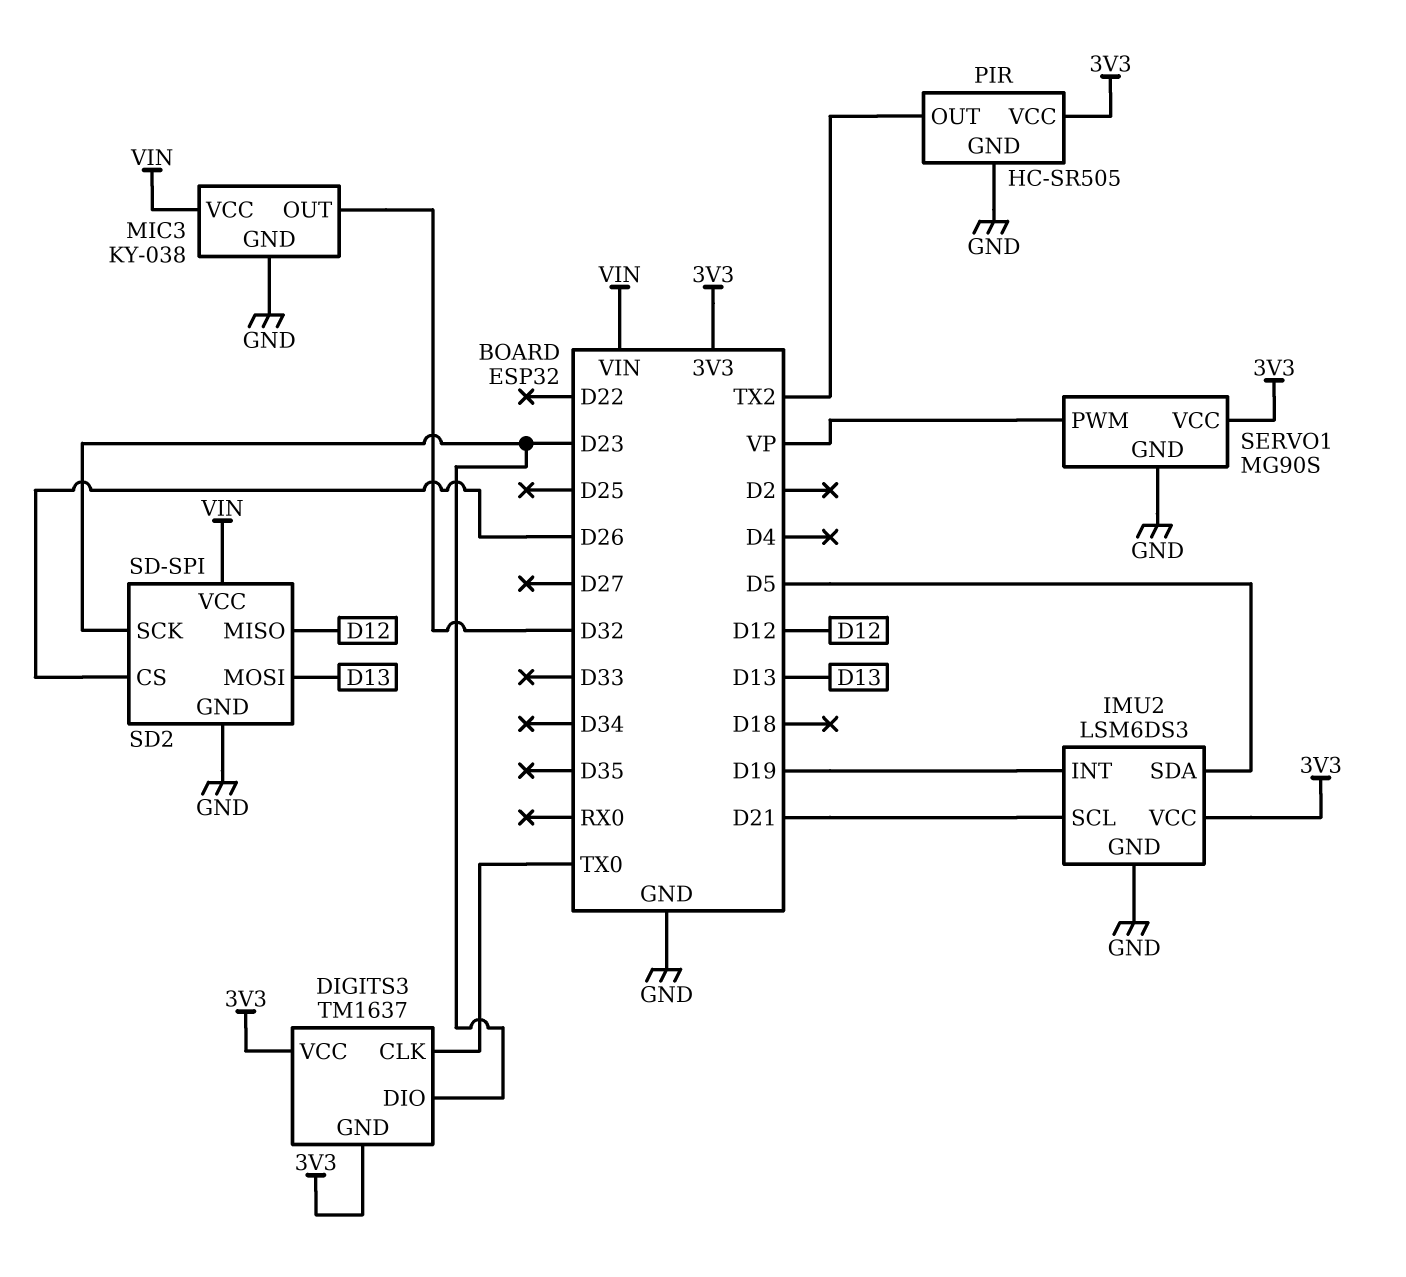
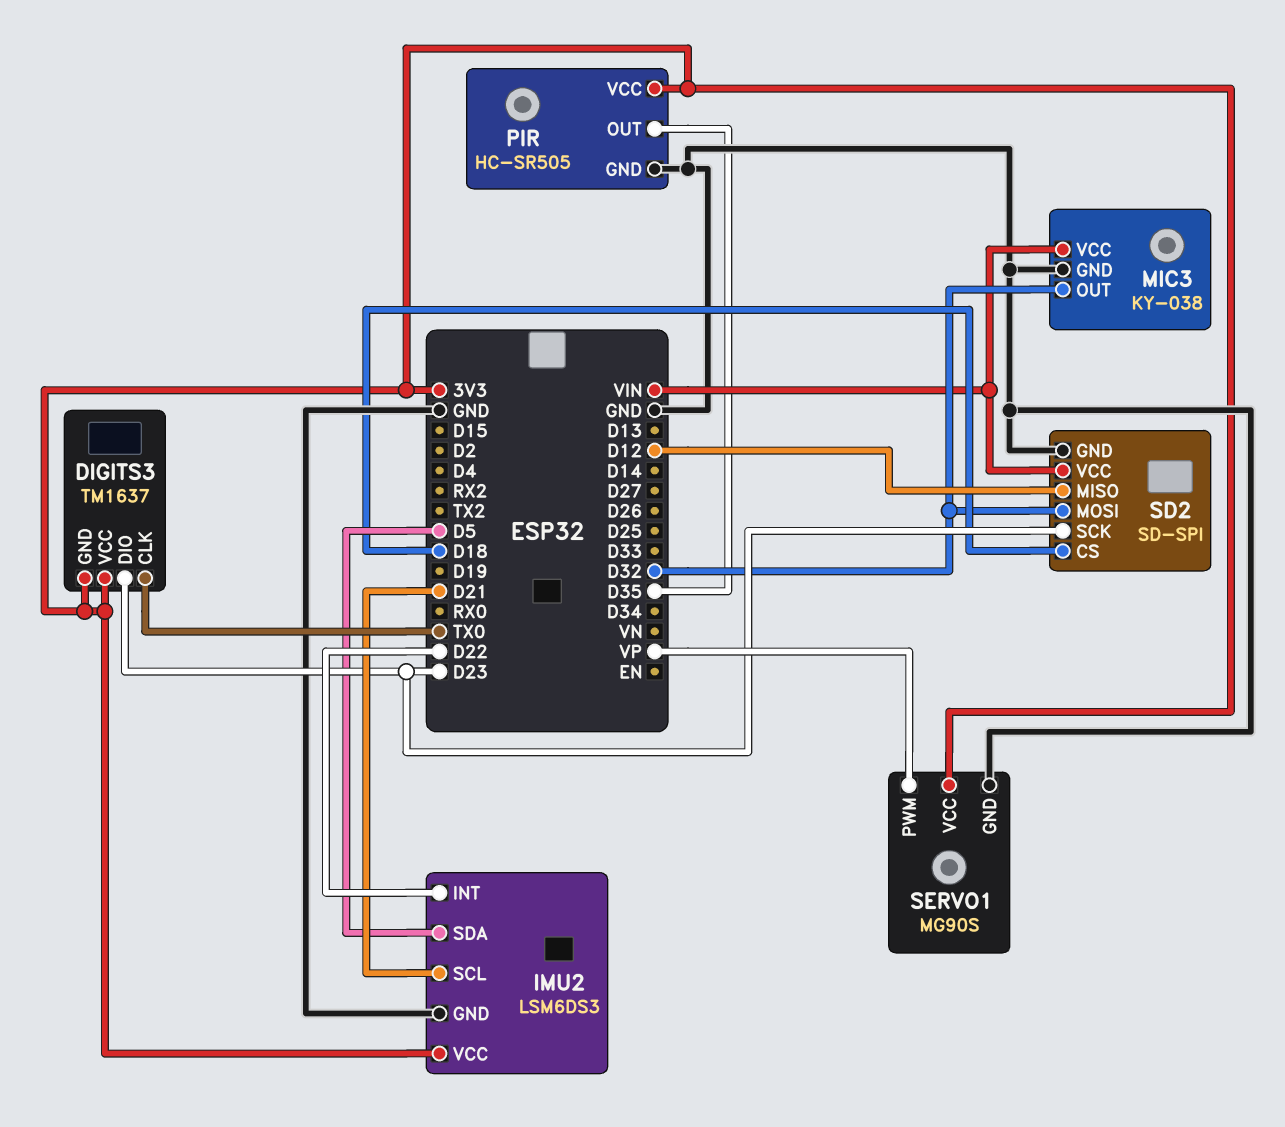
IMU2 pin INT: D19 -> D22
PIR pin OUT: TX2 -> D35
SD2 pin CS: D26 -> D18
SD2 pin MOSI: D13 -> D32

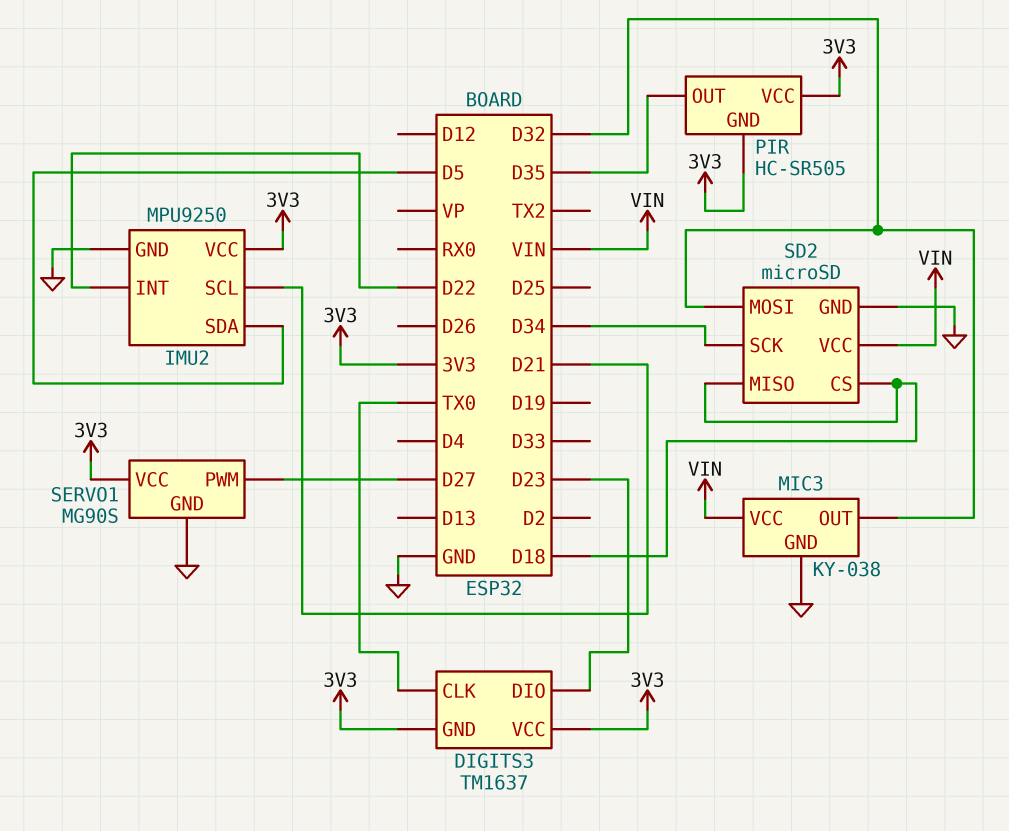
IMU2: LSM6DS3 -> MPU9250
PIR pin GND: GND -> 3V3
SD2: SD-SPI -> microSD
SD2 pin MISO: D12 -> D18
SD2 pin SCK: D23 -> D34
SERVO1 pin PWM: VP -> D27

